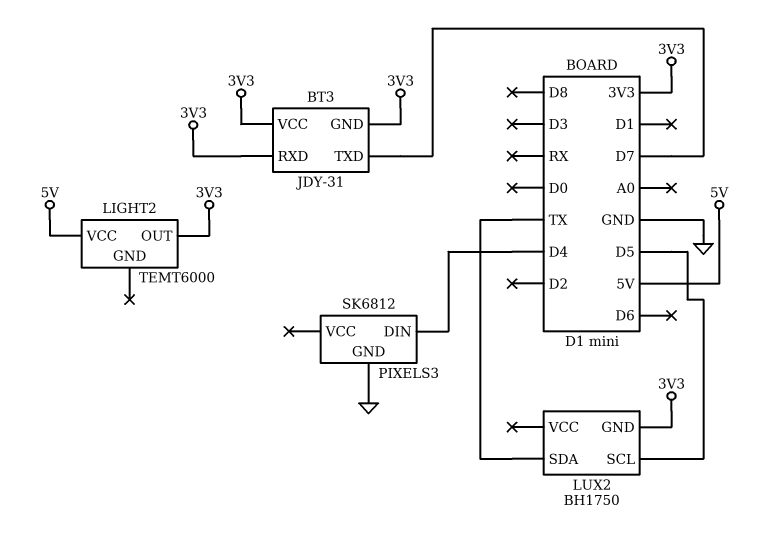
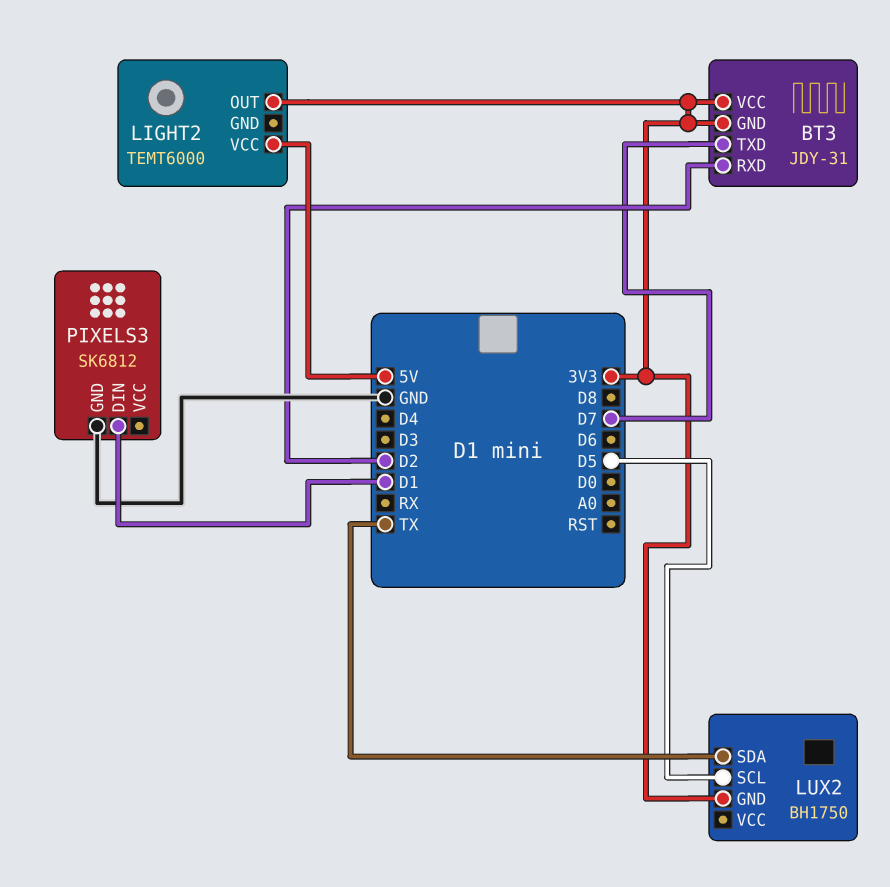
BT3 pin RXD: 3V3 -> D2
PIXELS3 pin DIN: D4 -> D1

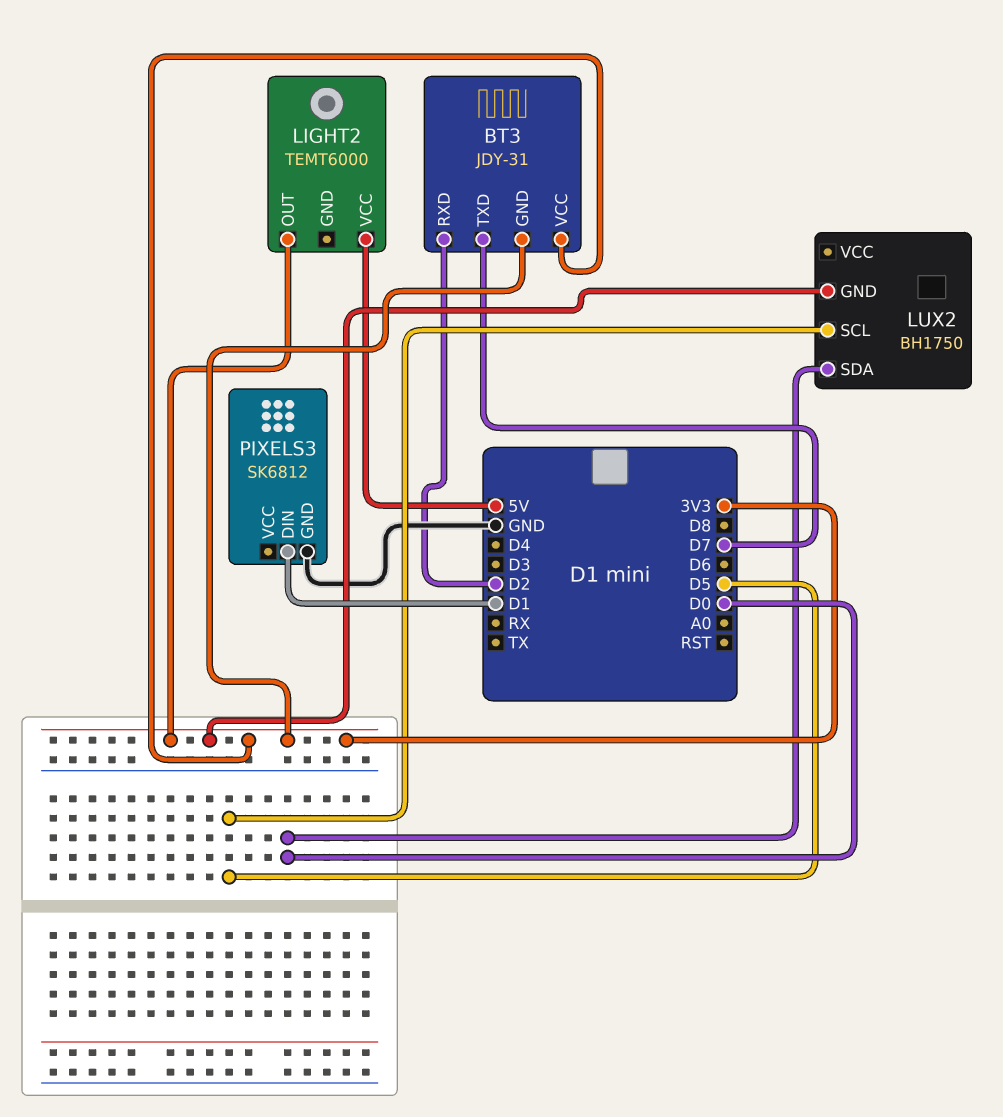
LUX2 pin SDA: TX -> D0

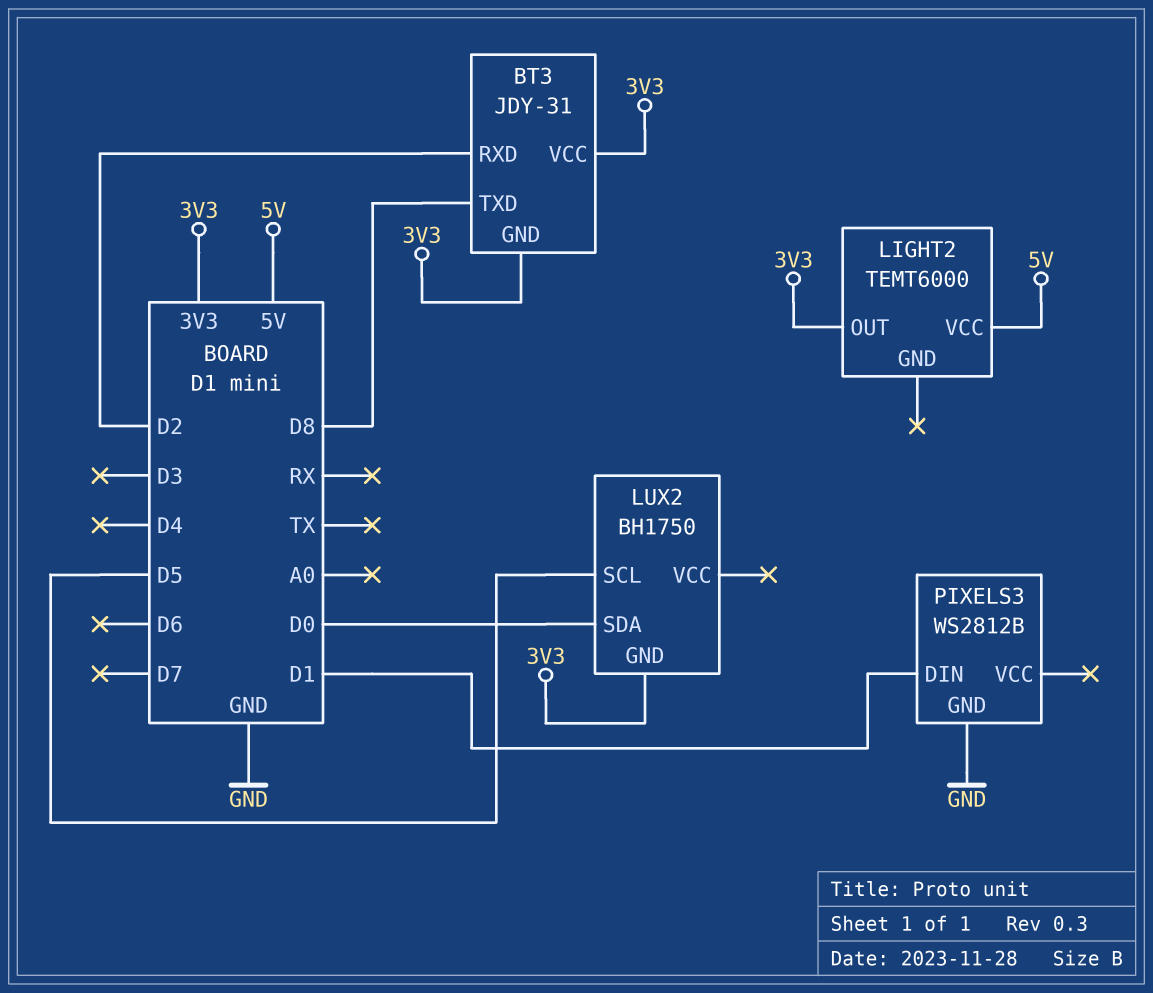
BT3 pin TXD: D7 -> D8
PIXELS3: SK6812 -> WS2812B

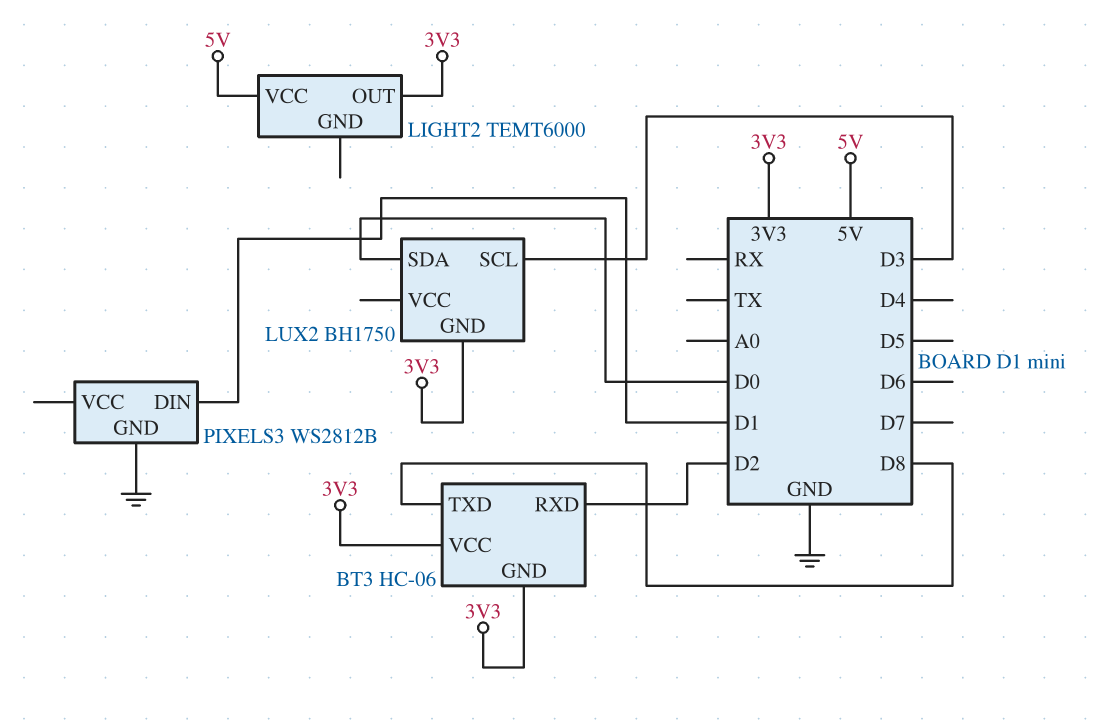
BT3: JDY-31 -> HC-06
LUX2 pin SCL: D5 -> D3

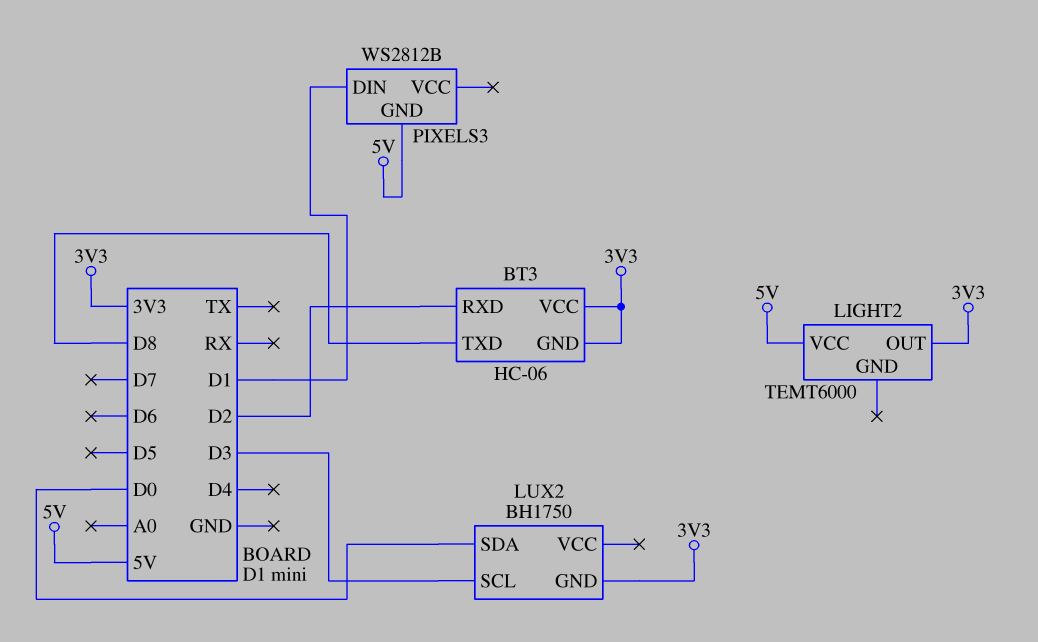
PIXELS3 pin GND: GND -> 5V

